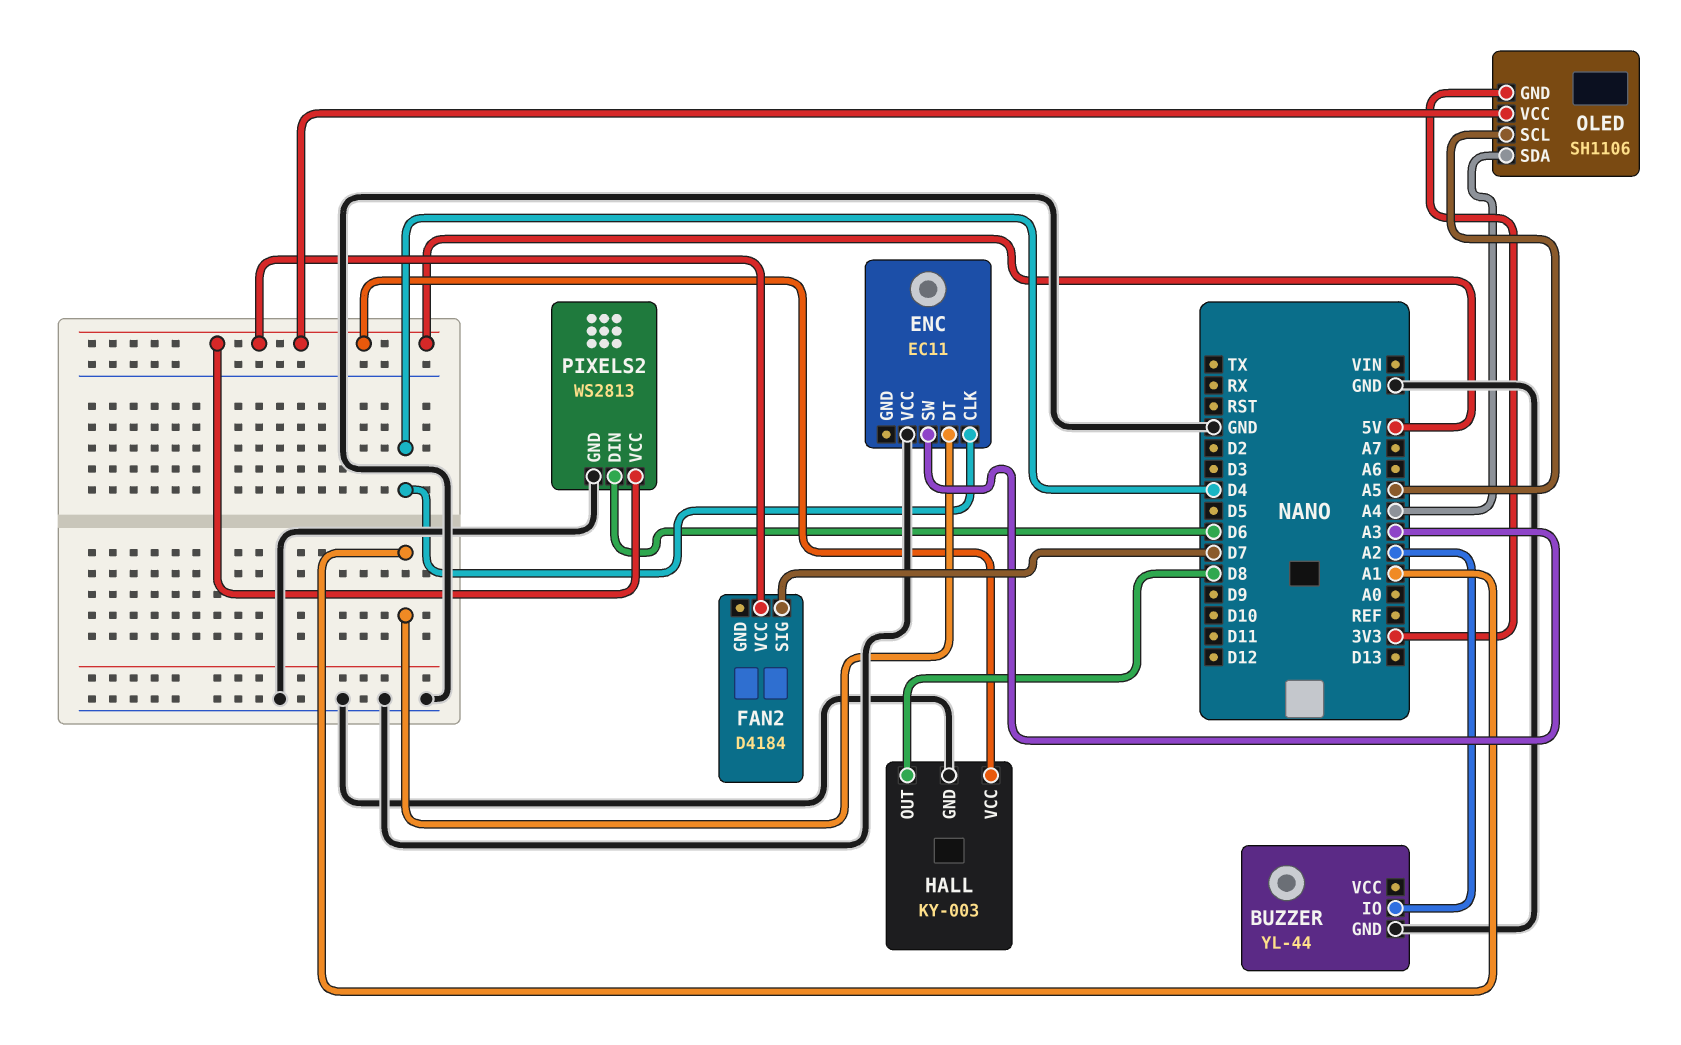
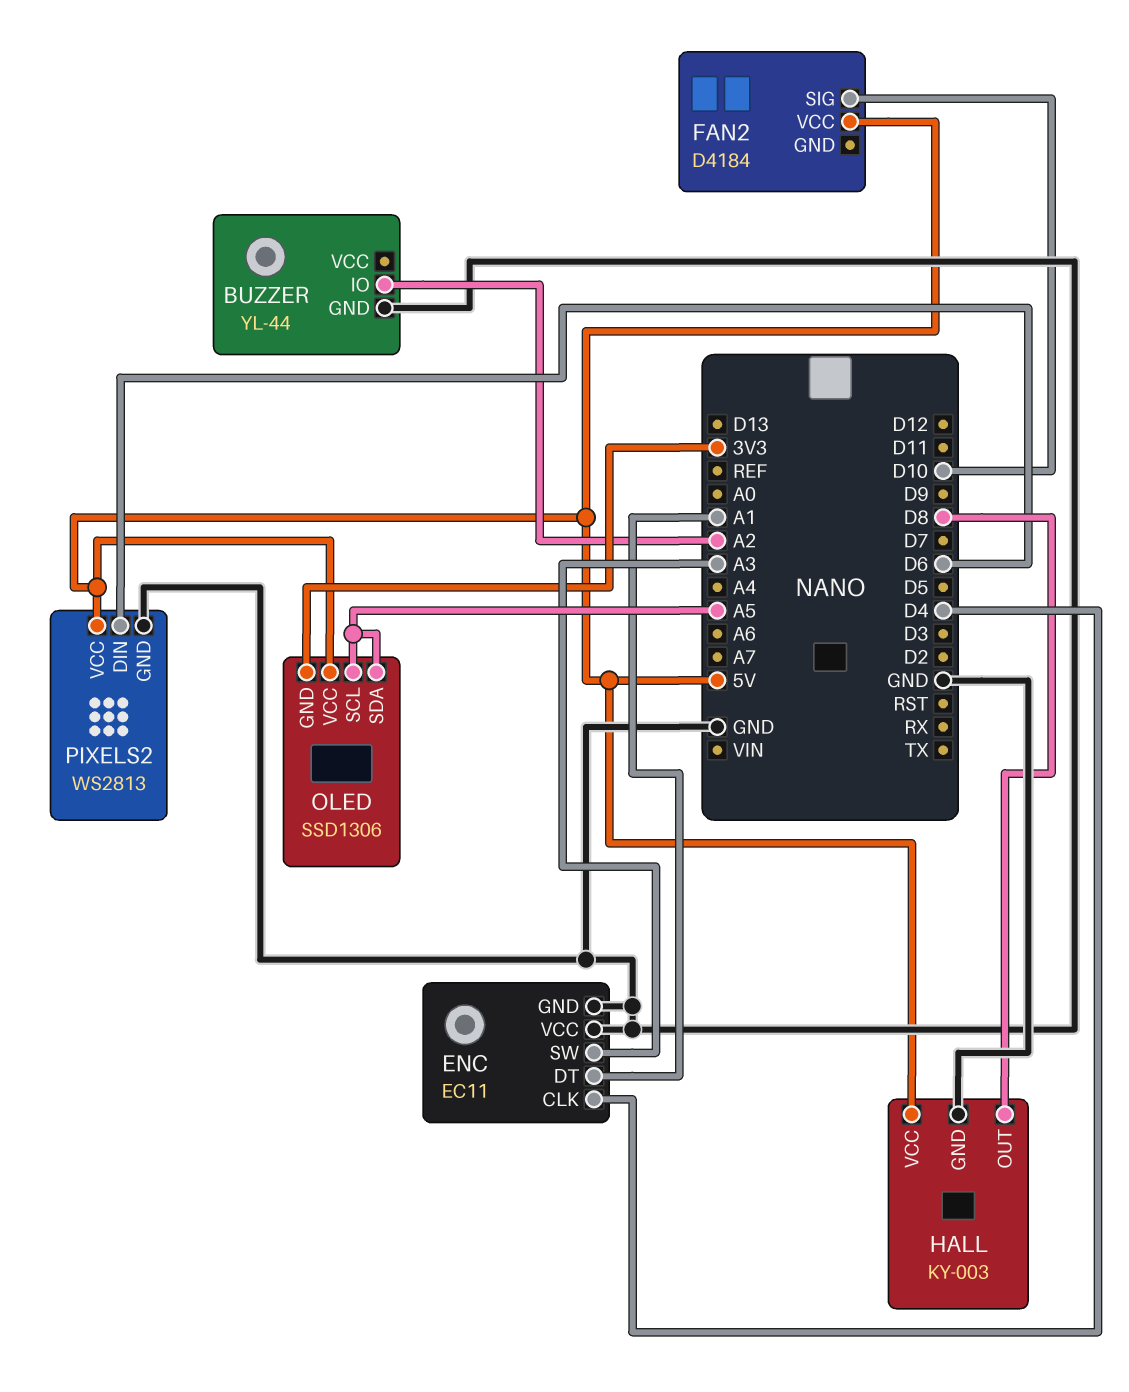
ENC pin GND: none -> GND
FAN2 pin SIG: D7 -> D10
OLED: SH1106 -> SSD1306
OLED pin SDA: A4 -> A5

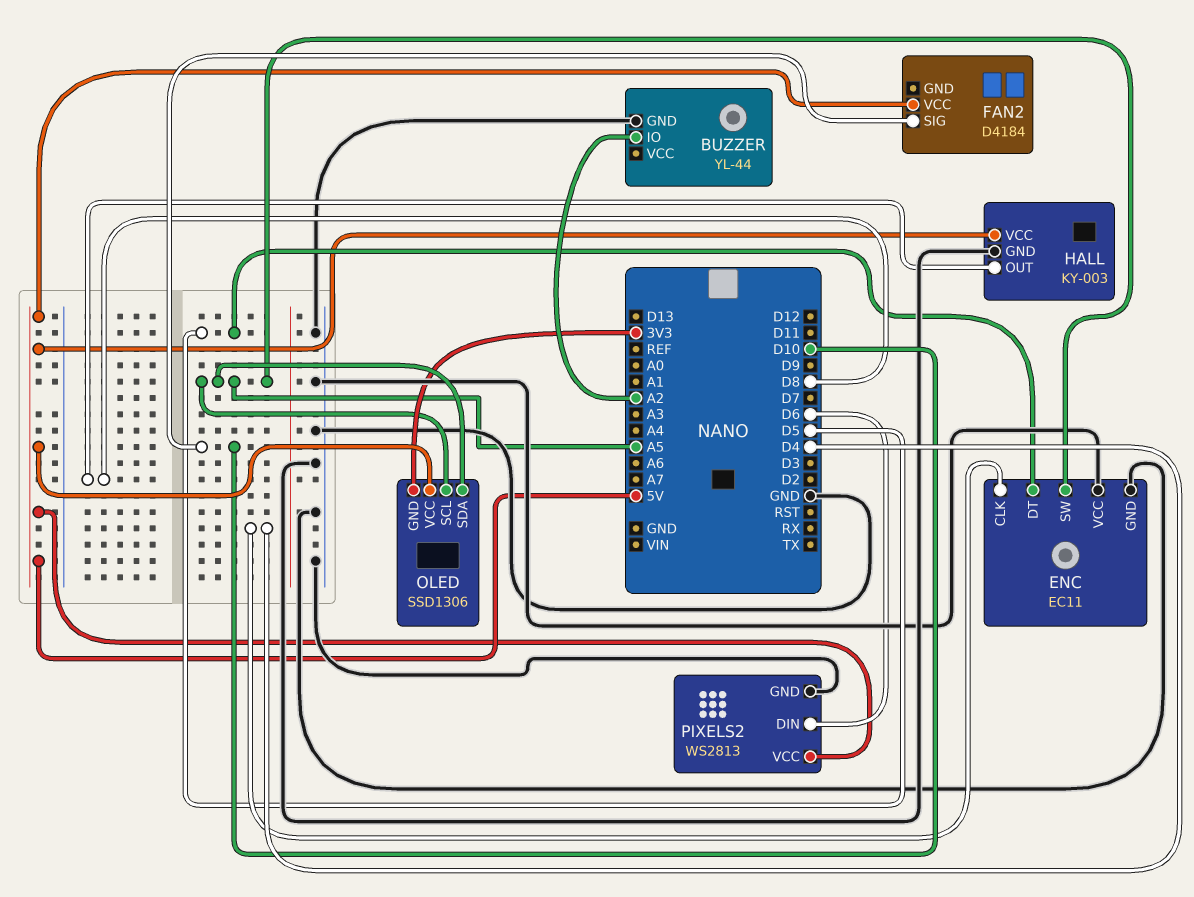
ENC pin DT: A1 -> D5
ENC pin SW: A3 -> A5

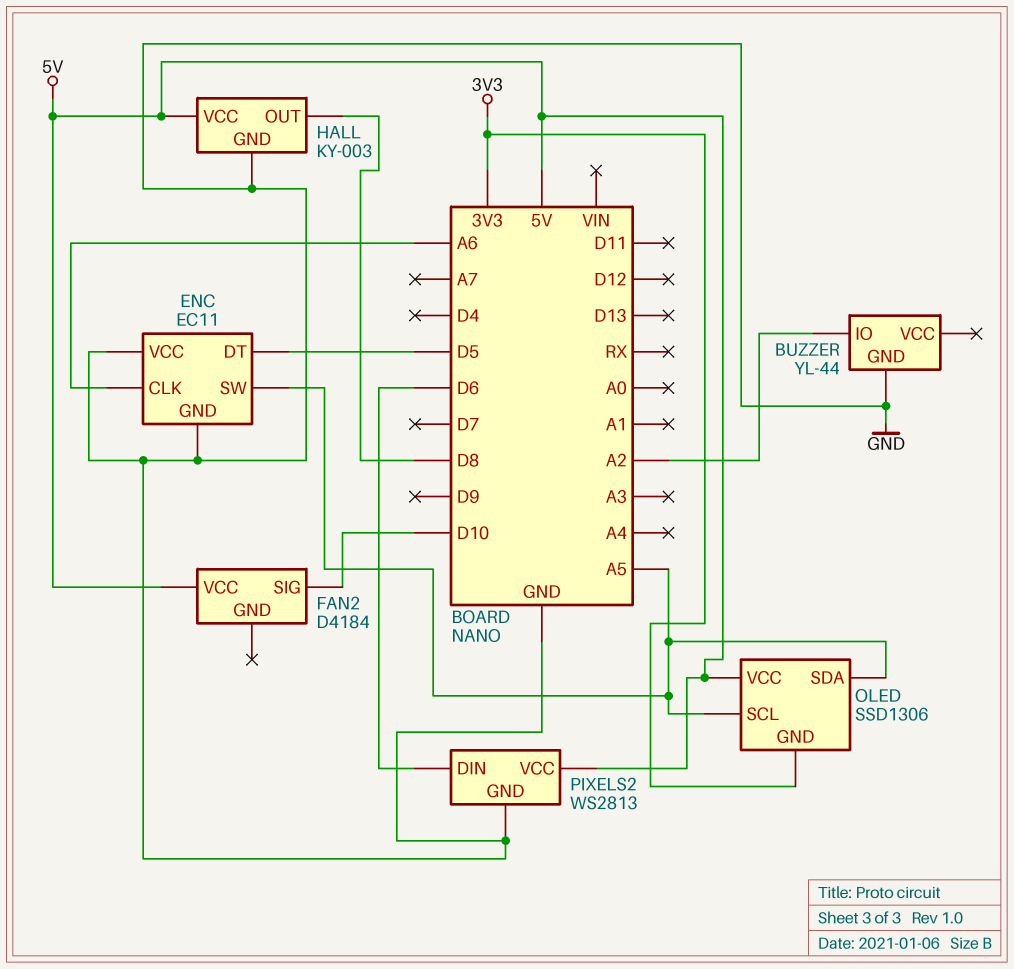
ENC pin CLK: D4 -> A6

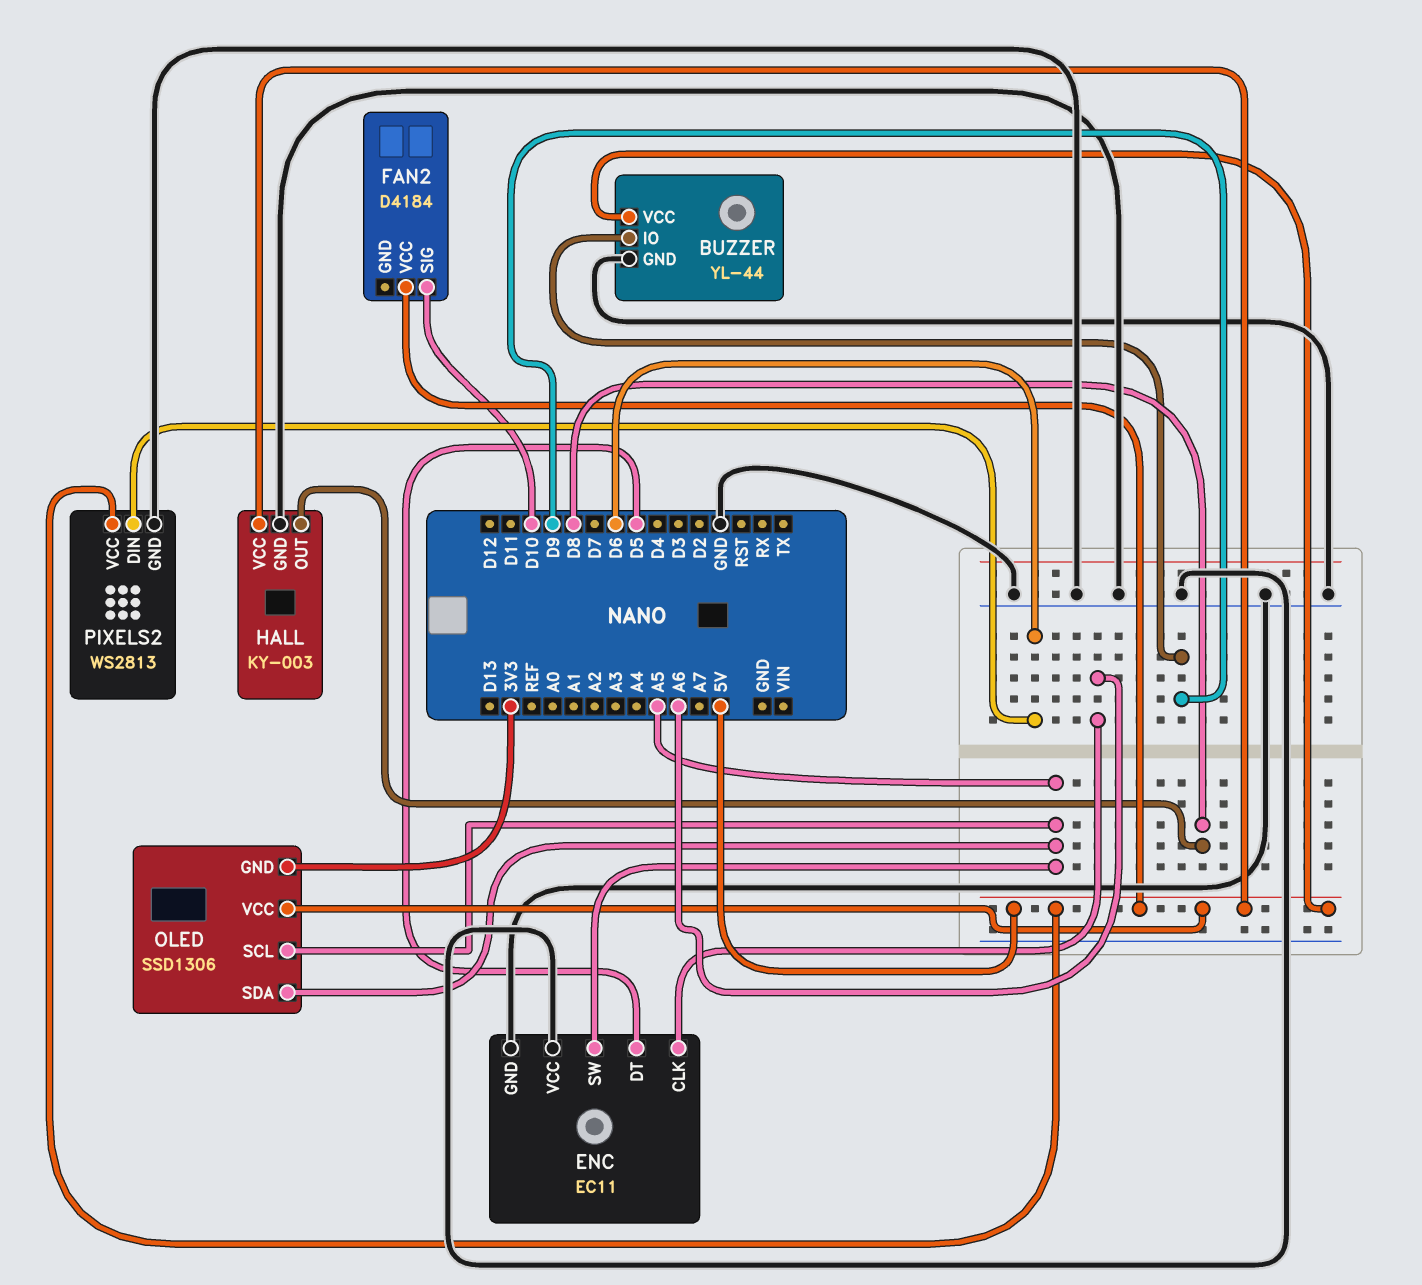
BUZZER pin IO: A2 -> D9
BUZZER pin VCC: none -> 5V

